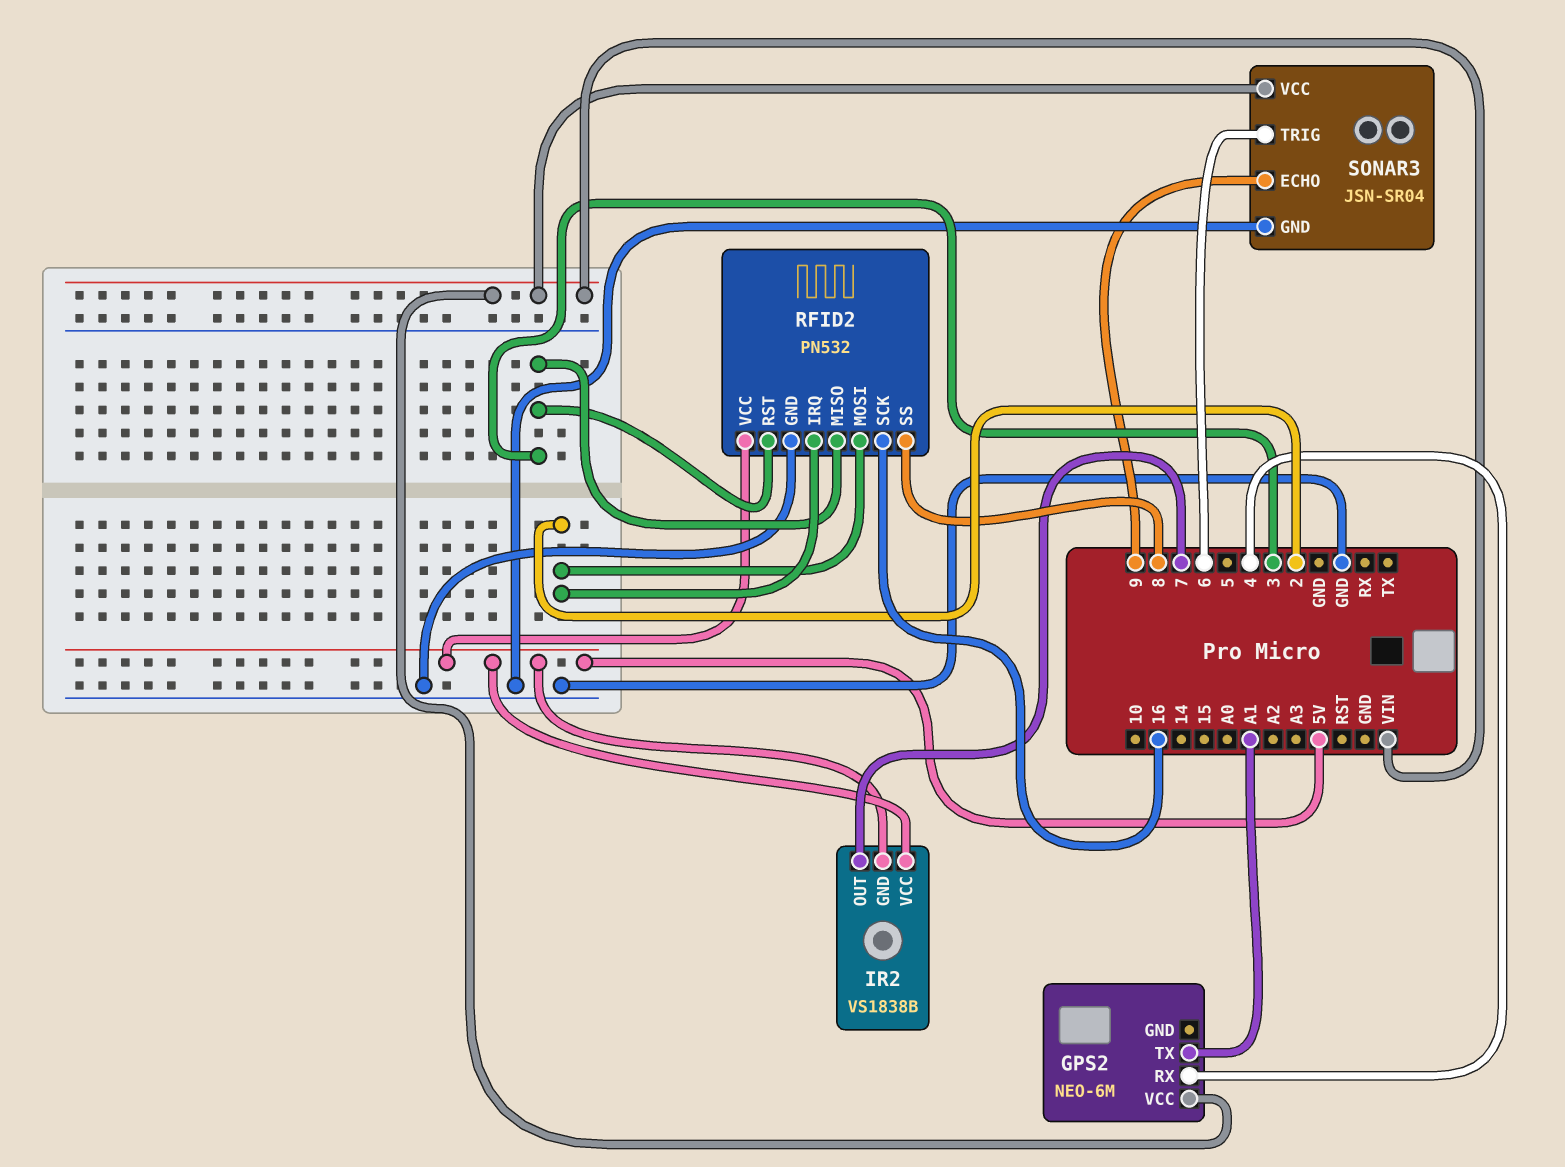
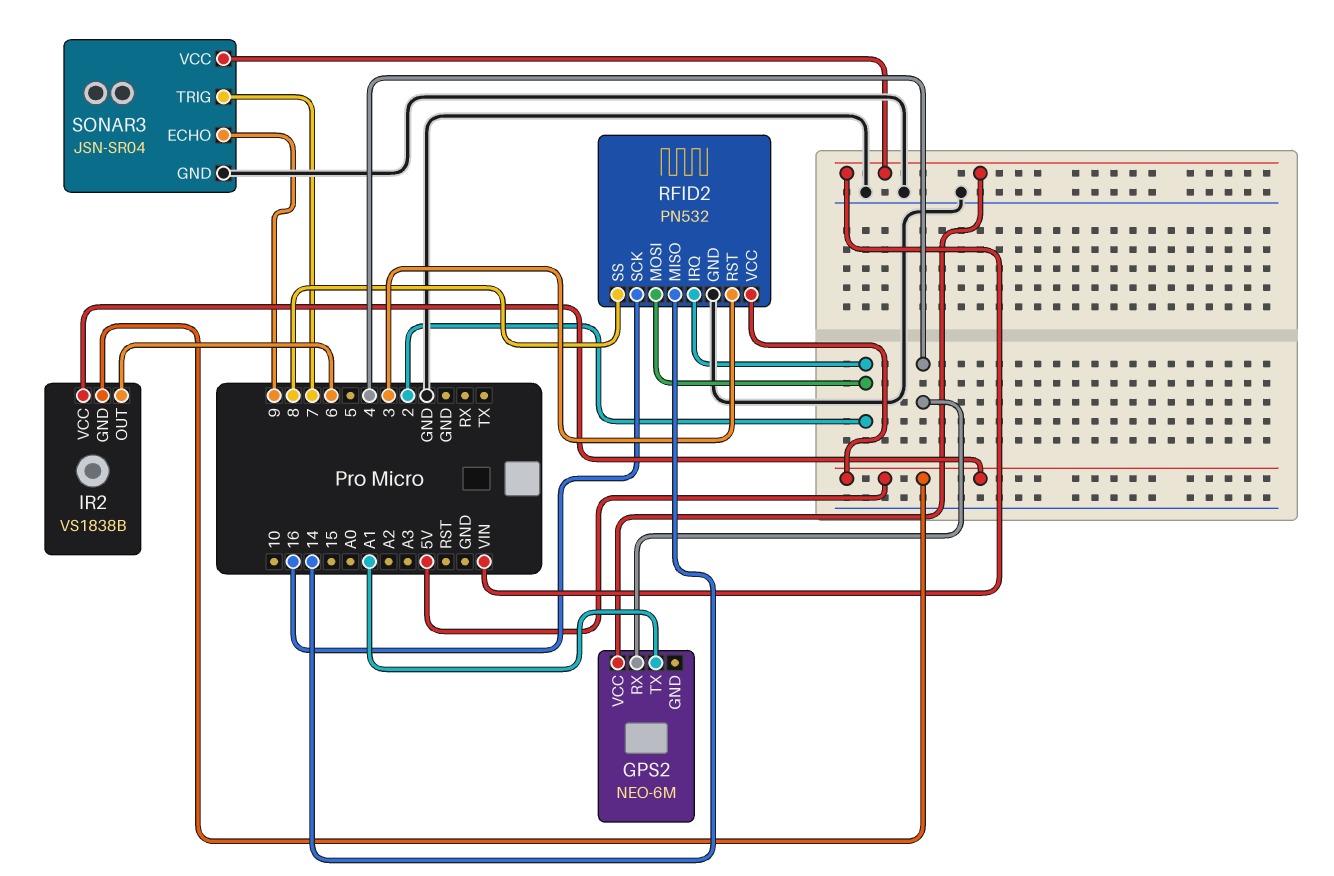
IR2 pin OUT: 7 -> 6
RFID2 pin MISO: 3 -> 14
SONAR3 pin TRIG: 6 -> 7

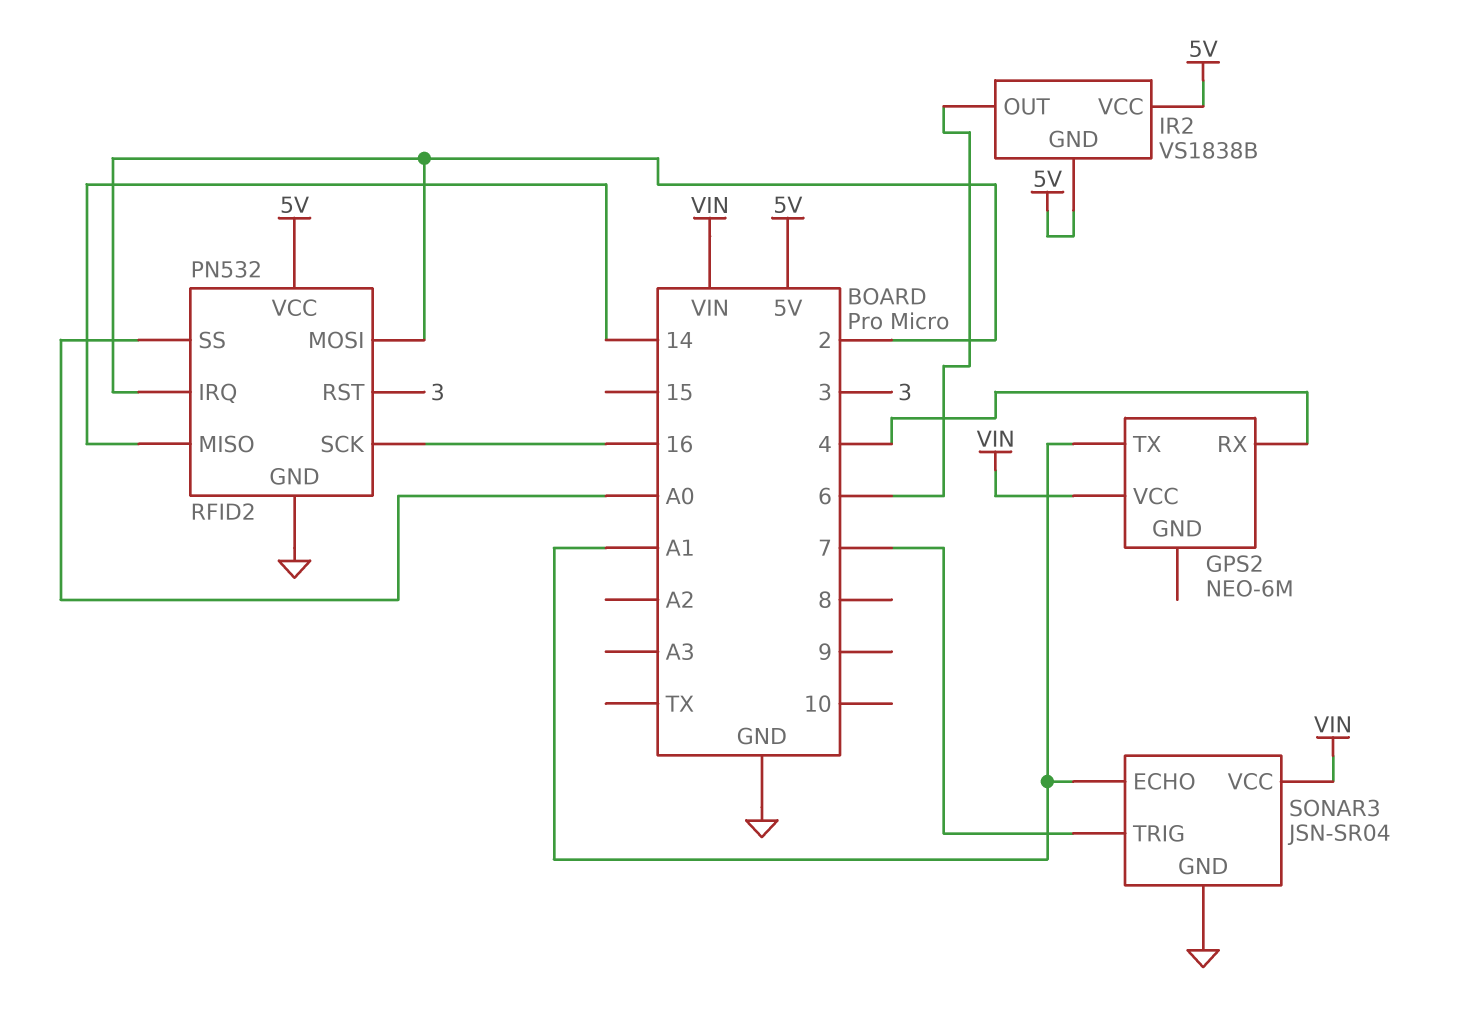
RFID2 pin SS: 8 -> A0
SONAR3 pin ECHO: 9 -> A1

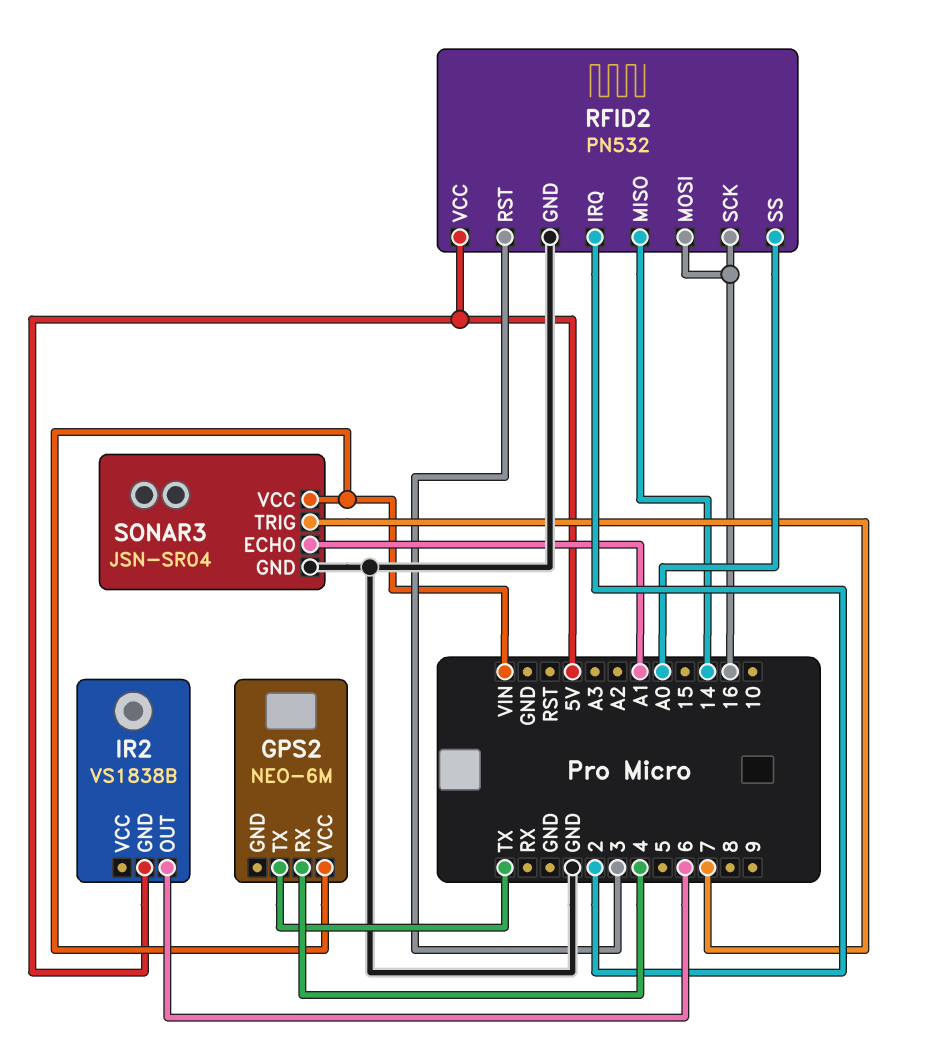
GPS2 pin TX: A1 -> TX
IR2 pin VCC: 5V -> none
RFID2 pin MOSI: 2 -> 16

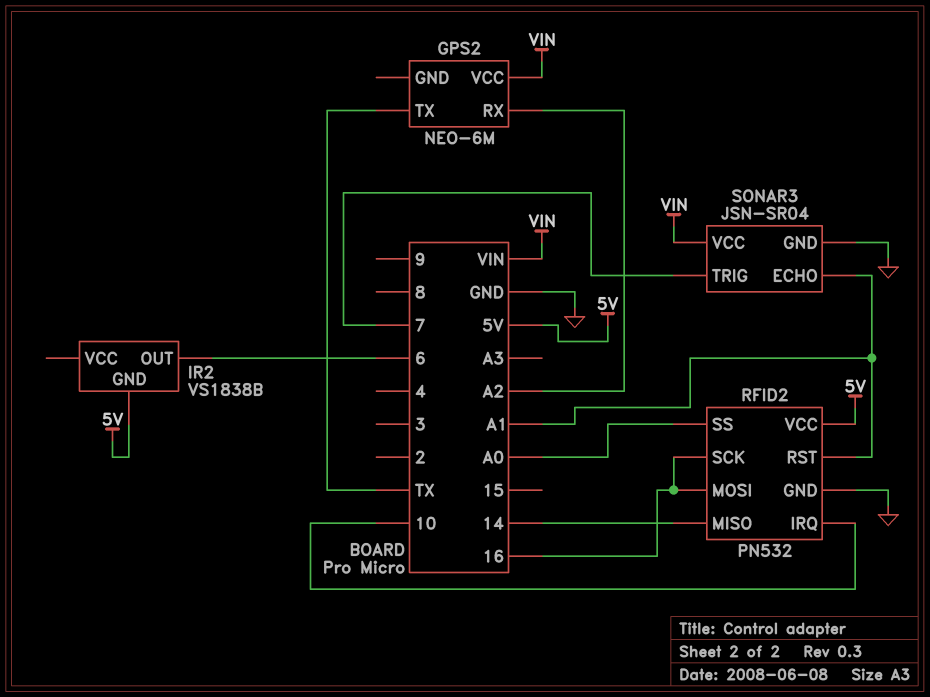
GPS2 pin RX: 4 -> A2
RFID2 pin IRQ: 2 -> 10
RFID2 pin RST: 3 -> A1

